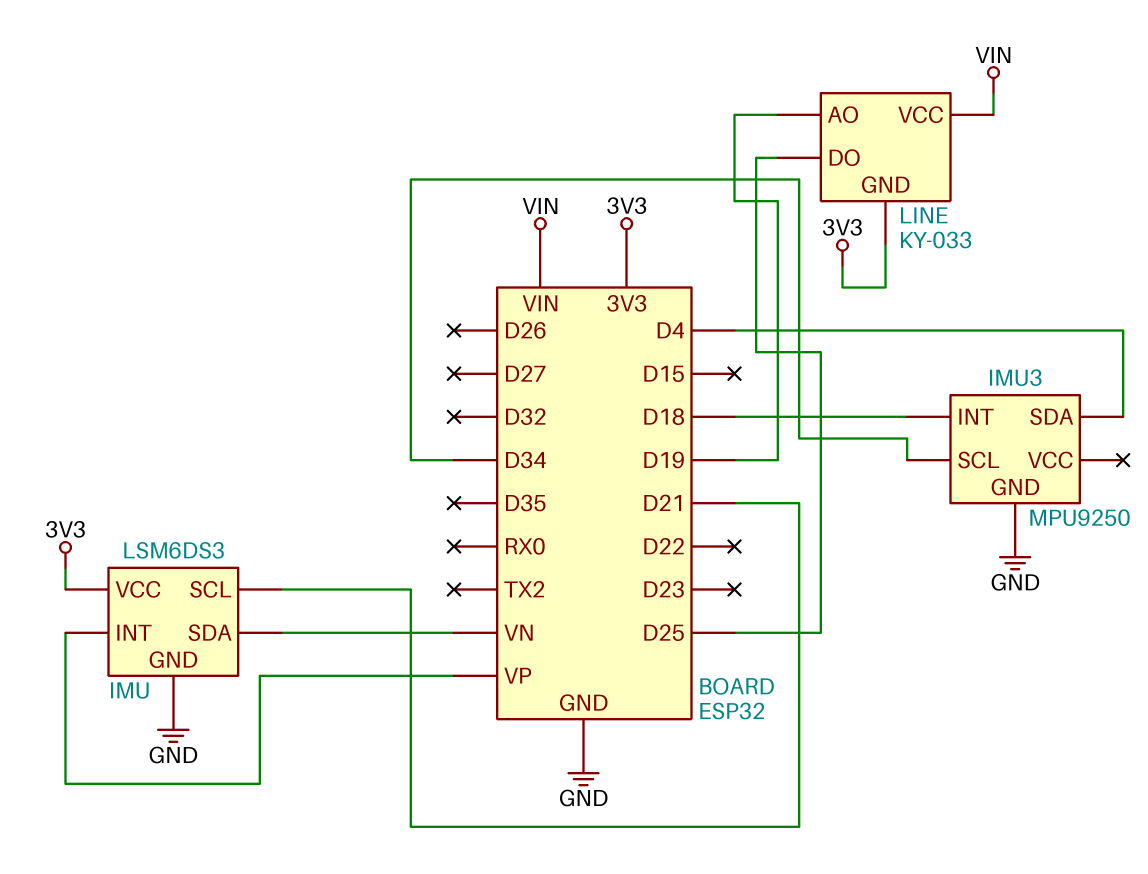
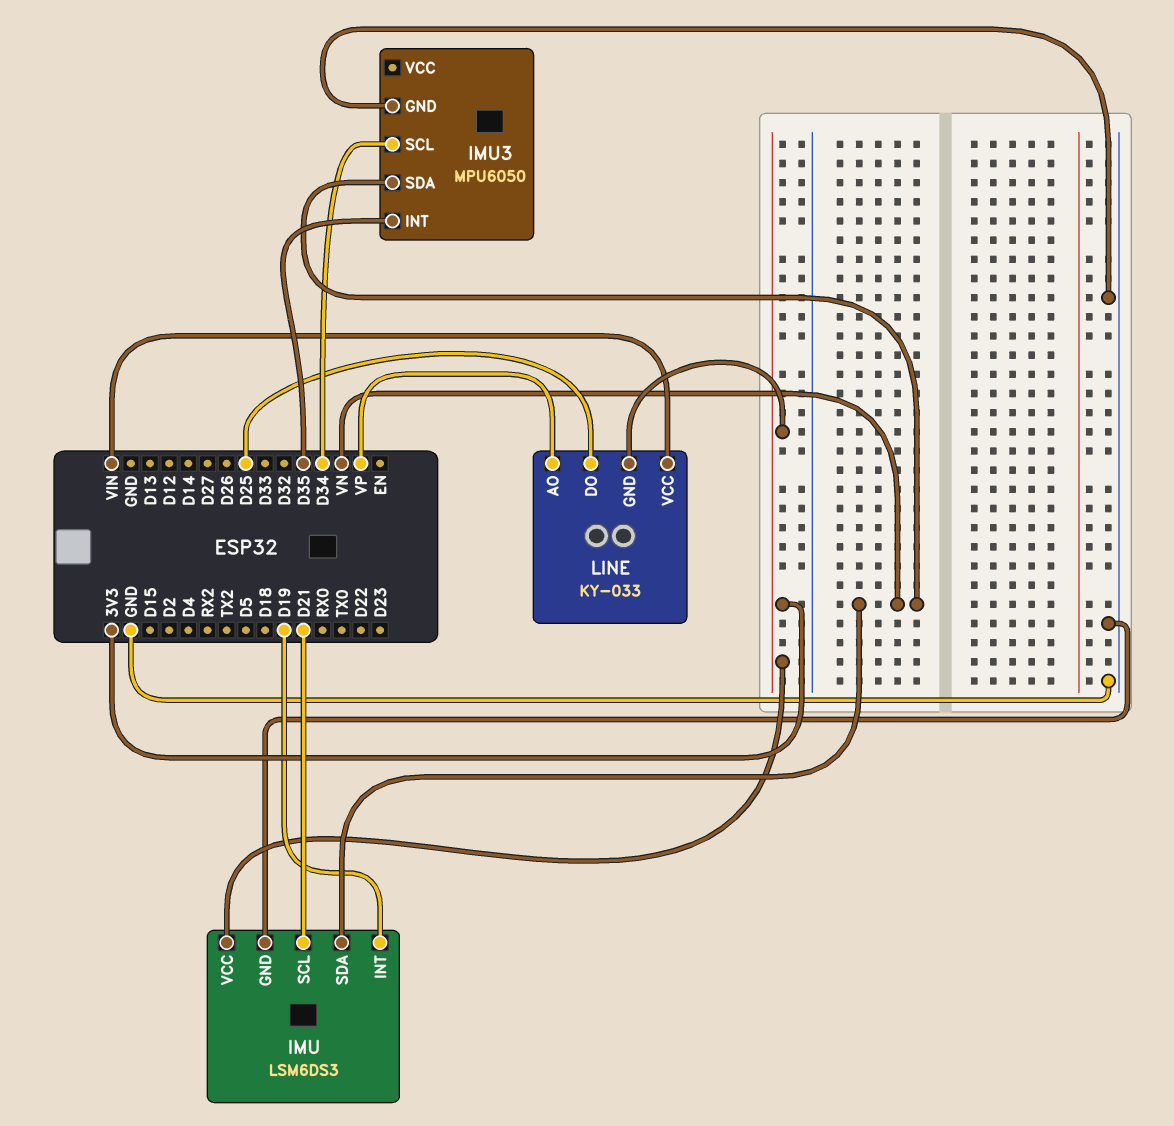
IMU pin INT: VP -> D19
IMU3: MPU9250 -> MPU6050
IMU3 pin INT: D18 -> D35
IMU3 pin SDA: D4 -> VN
LINE pin AO: D19 -> VP

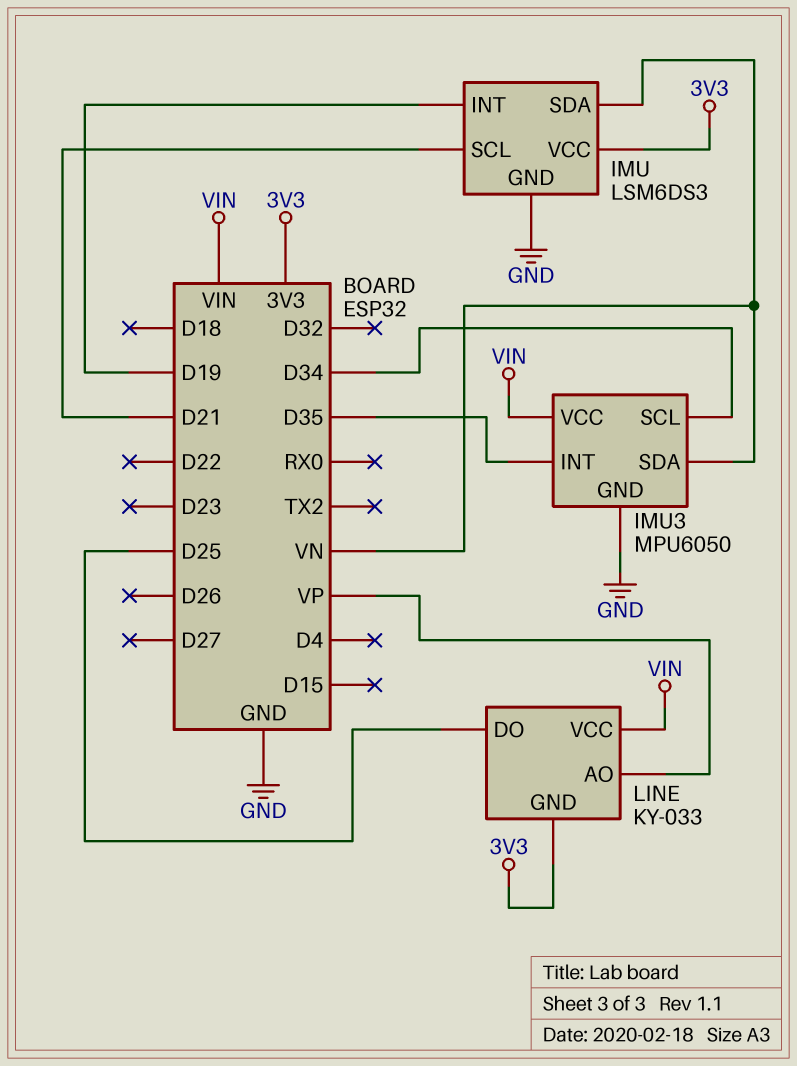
IMU3 pin VCC: none -> VIN

